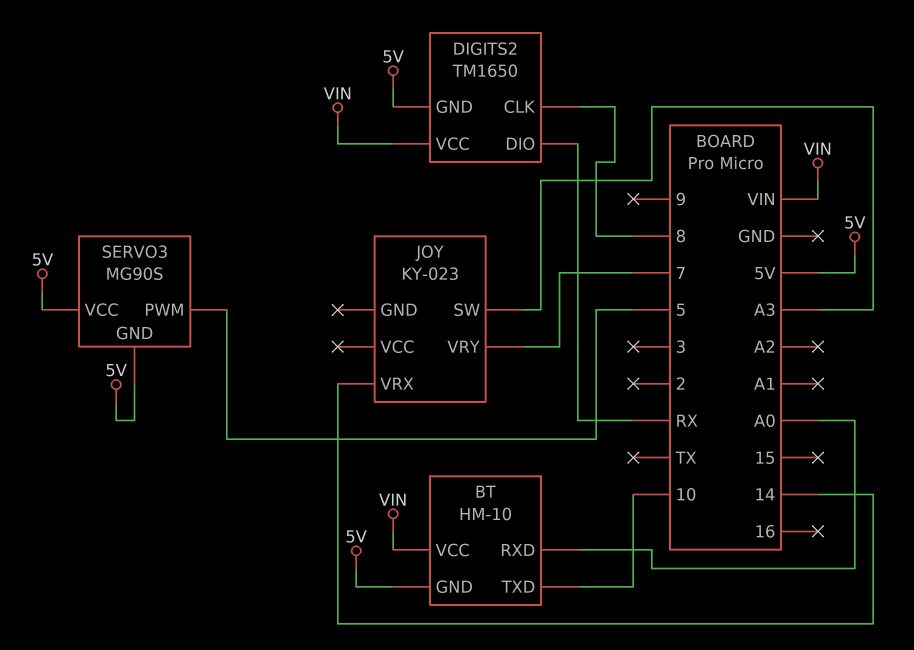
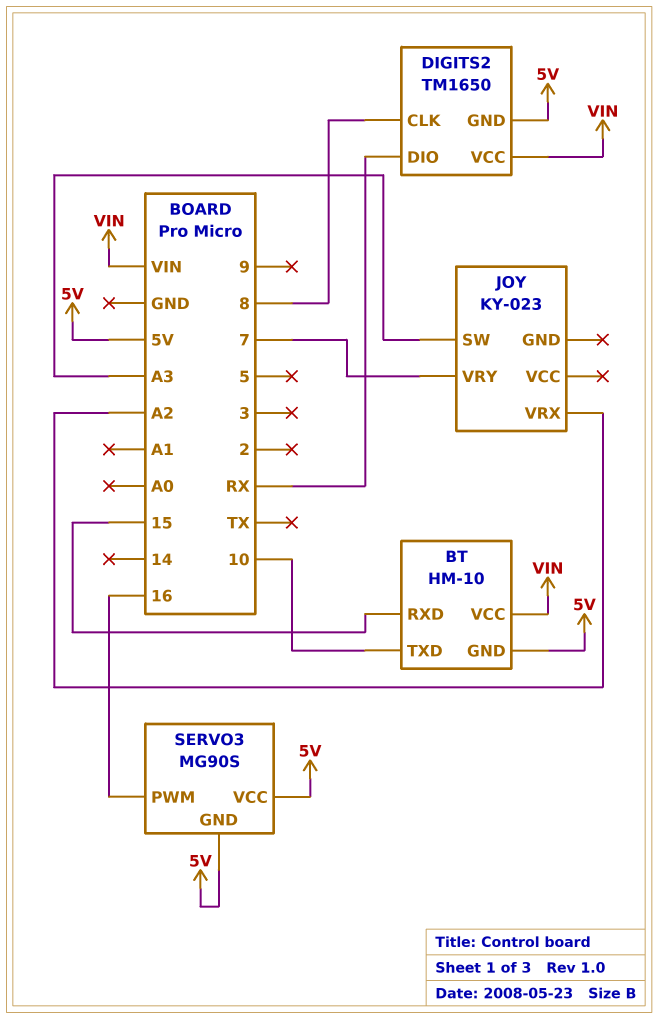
BT pin RXD: A0 -> 15
JOY pin VRX: 14 -> A2
SERVO3 pin PWM: 5 -> 16

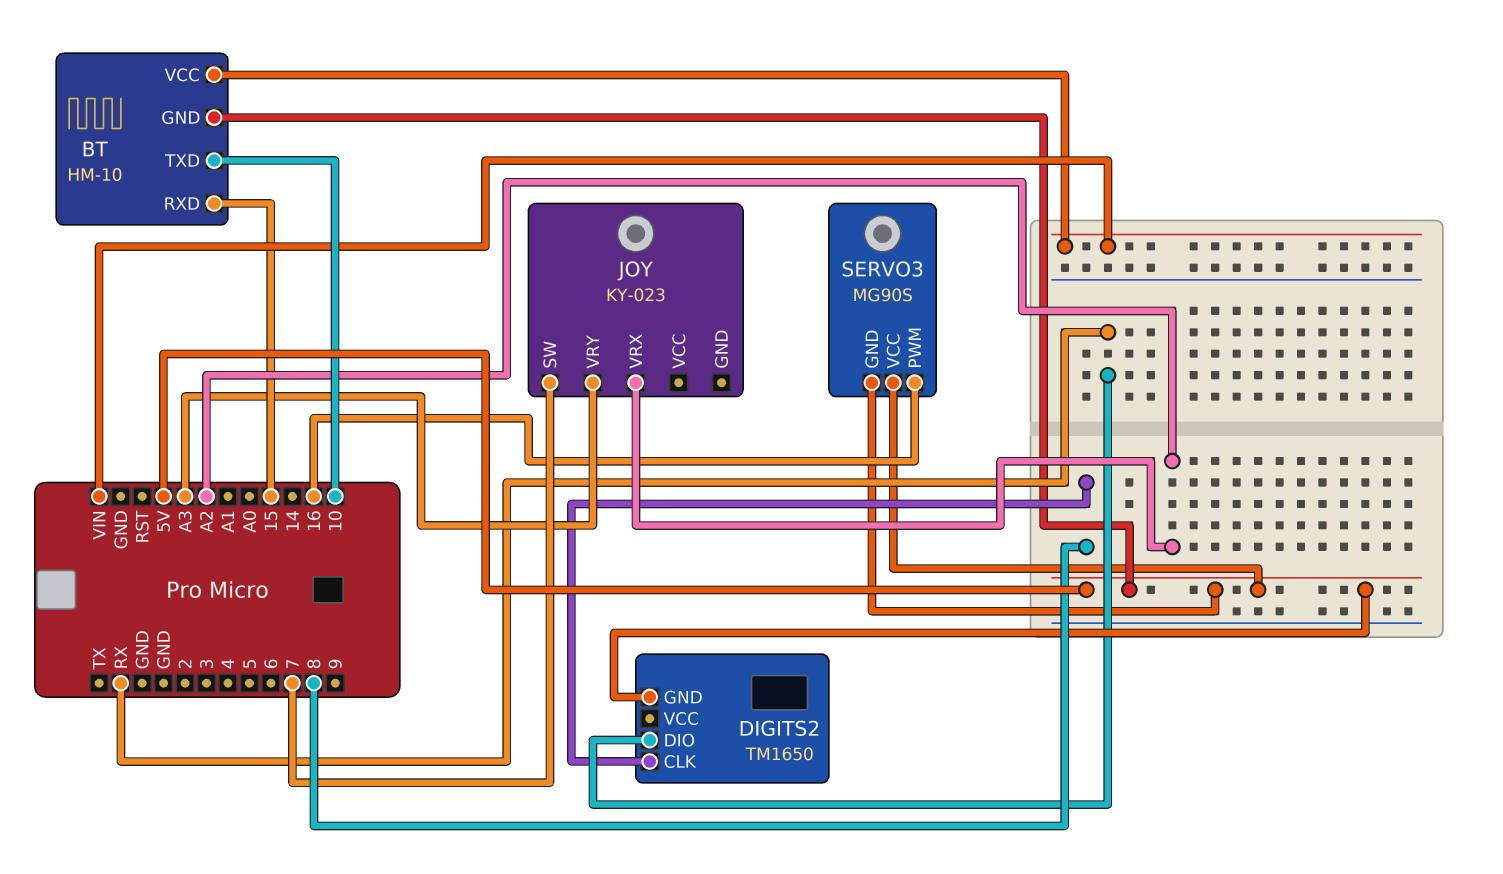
DIGITS2 pin VCC: VIN -> none
JOY pin SW: A3 -> 7
JOY pin VRY: 7 -> A3

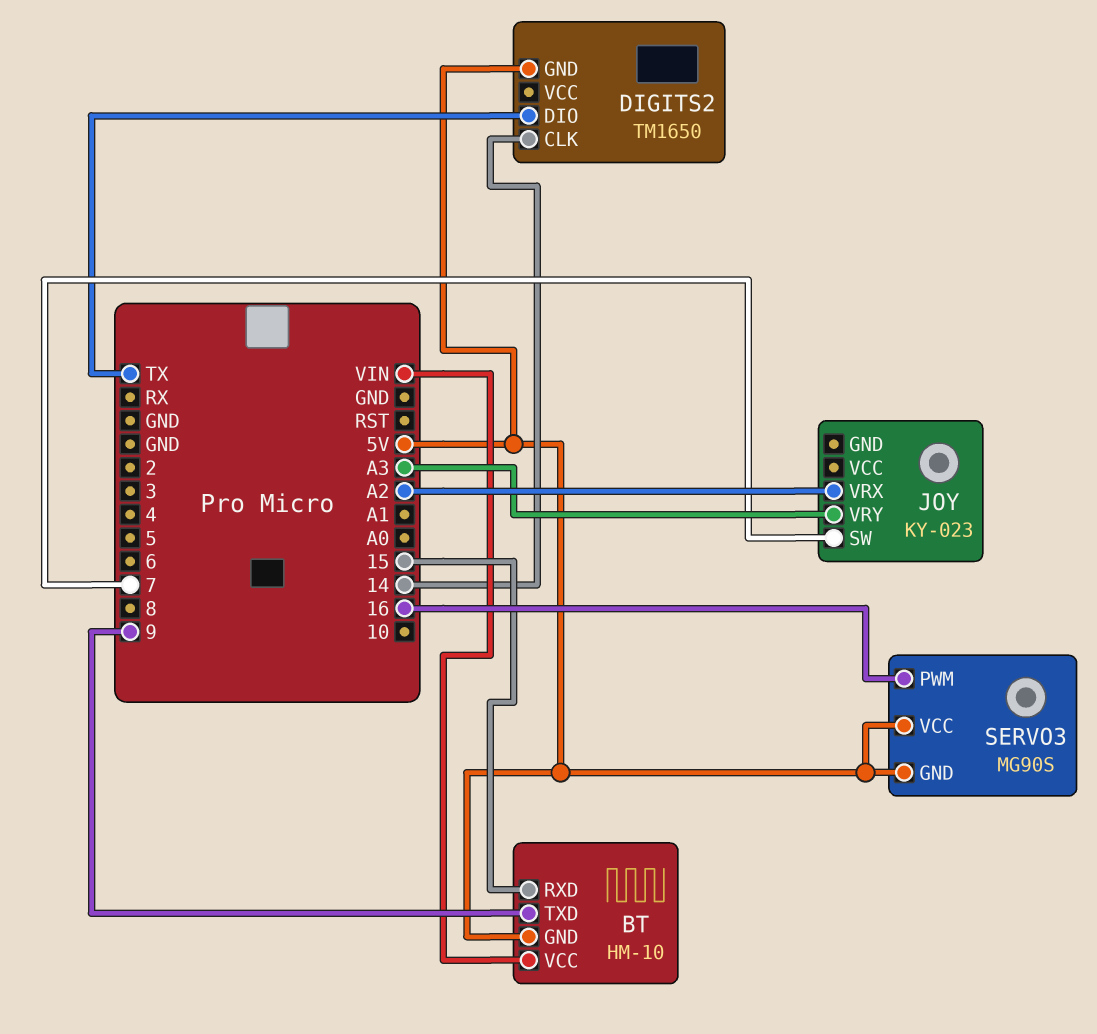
BT pin TXD: 10 -> 9
DIGITS2 pin CLK: 8 -> 14
DIGITS2 pin DIO: RX -> TX

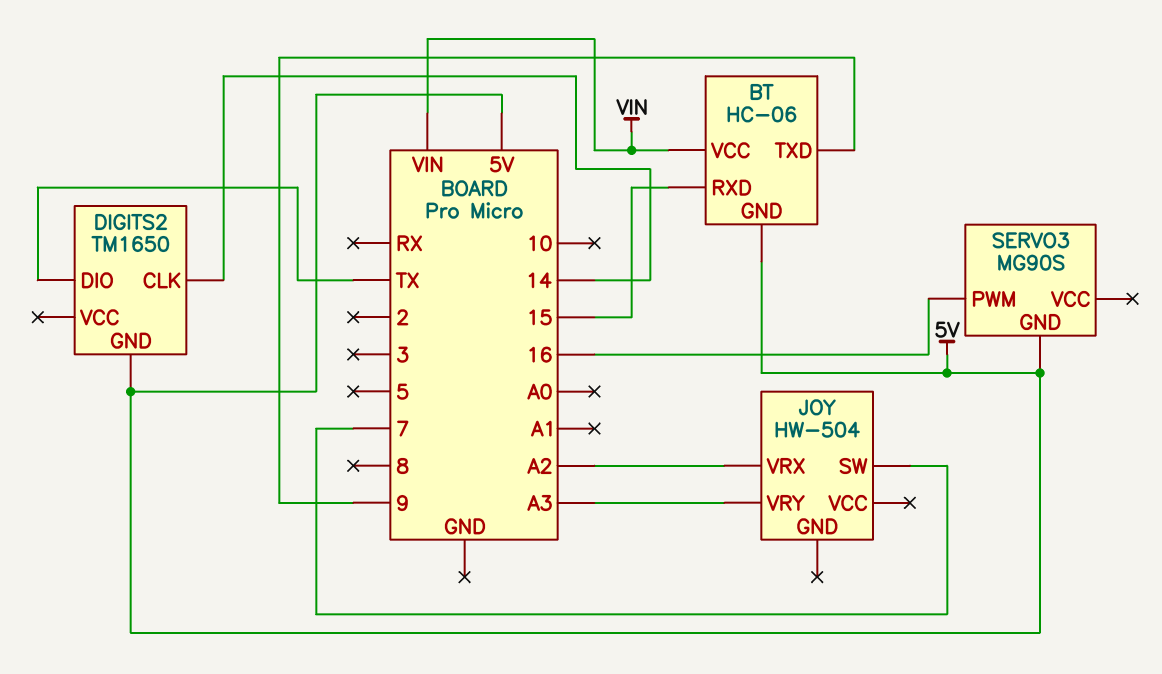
BT: HM-10 -> HC-06
JOY: KY-023 -> HW-504
SERVO3 pin VCC: 5V -> none

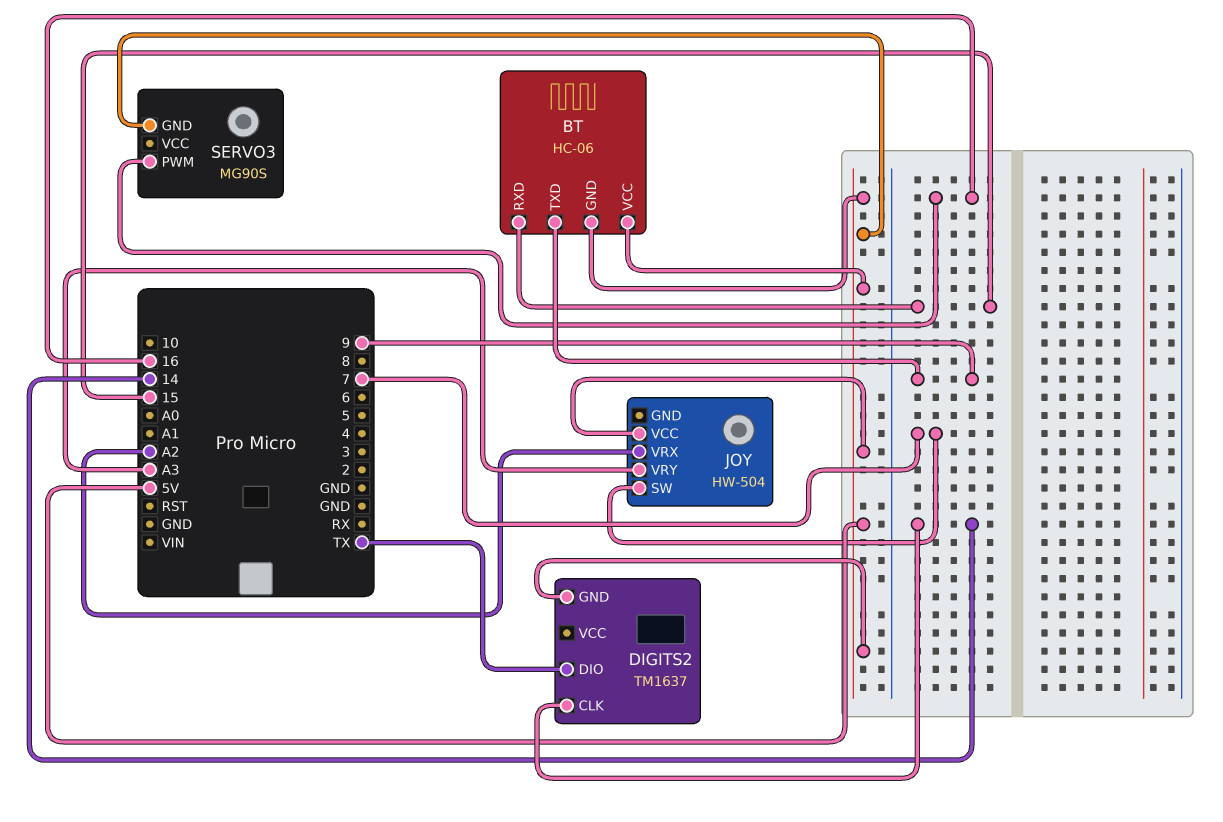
BT pin VCC: VIN -> 5V
DIGITS2: TM1650 -> TM1637
JOY pin VCC: none -> 5V

